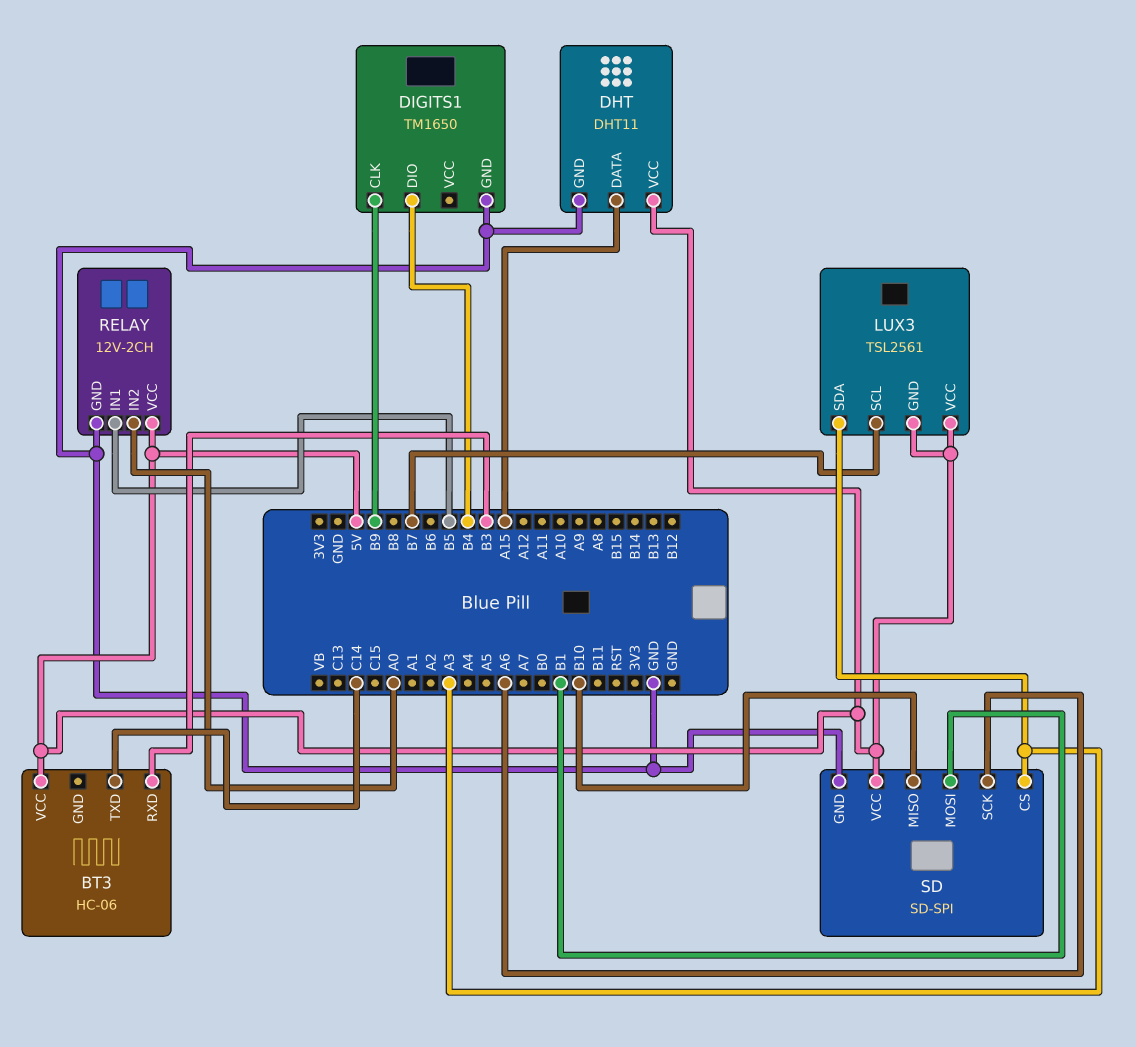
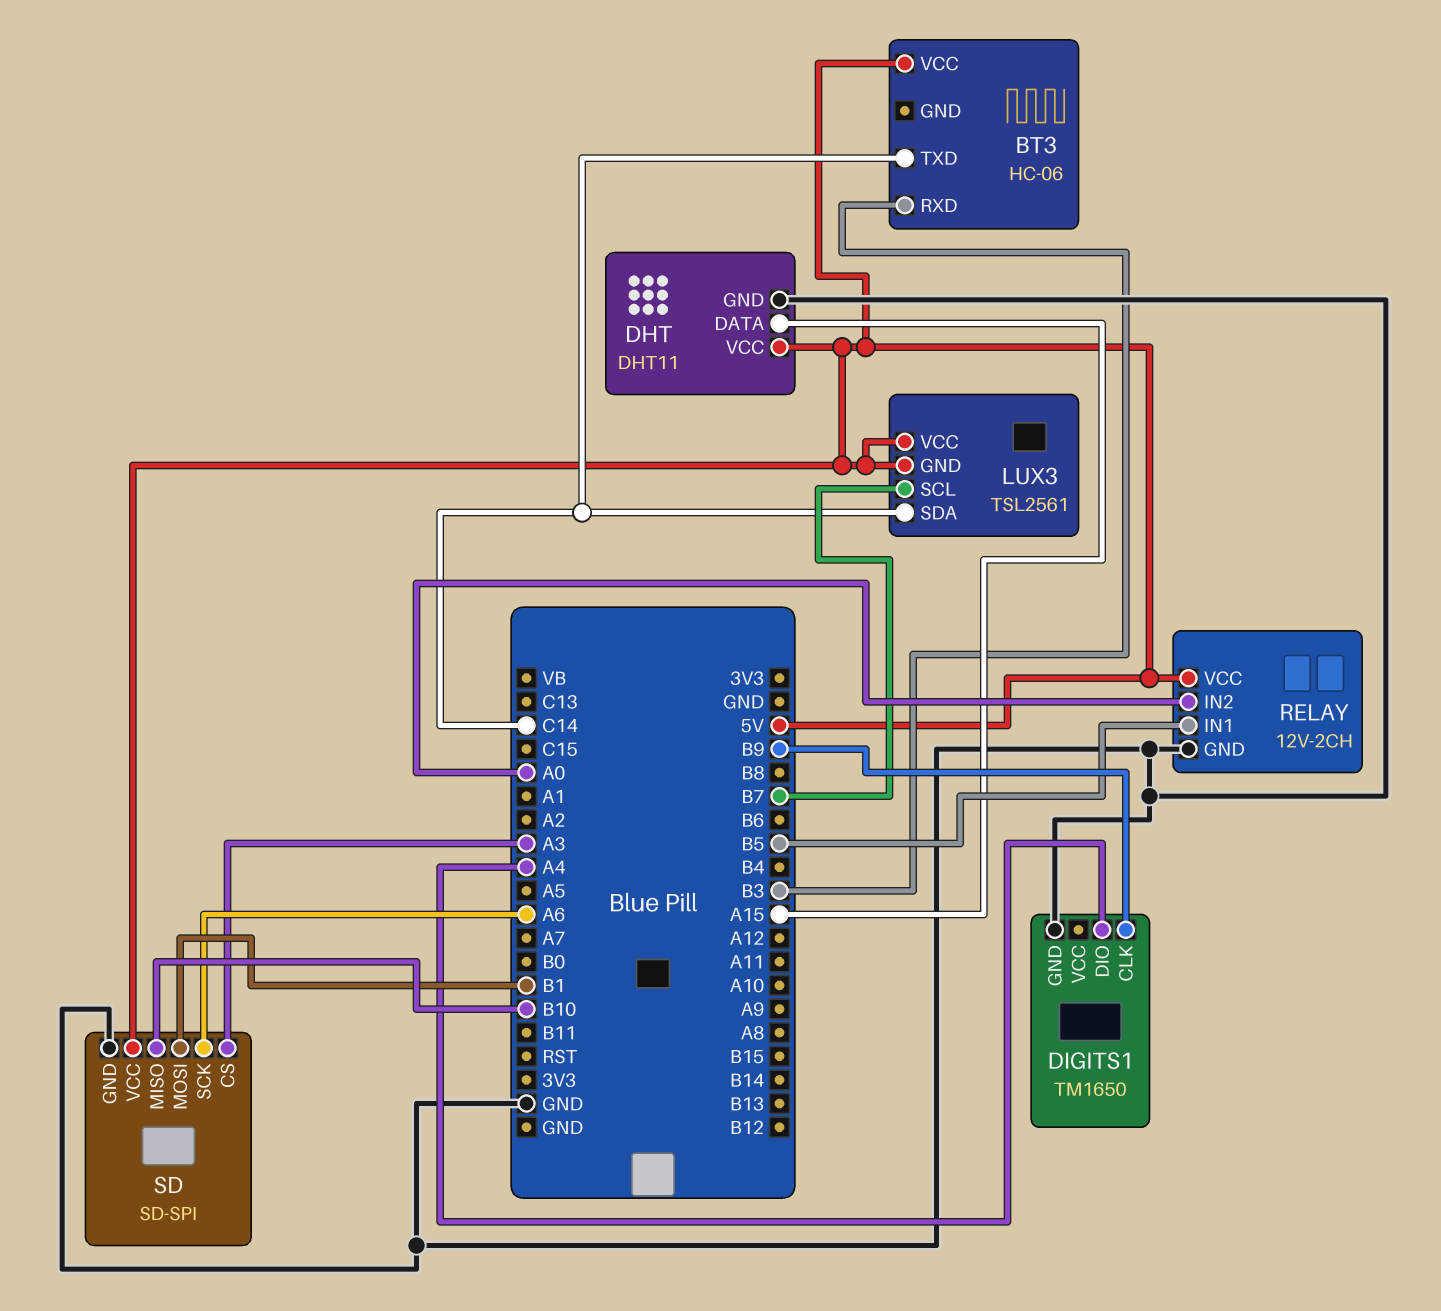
DIGITS1 pin DIO: B4 -> A4
LUX3 pin SDA: A3 -> C14

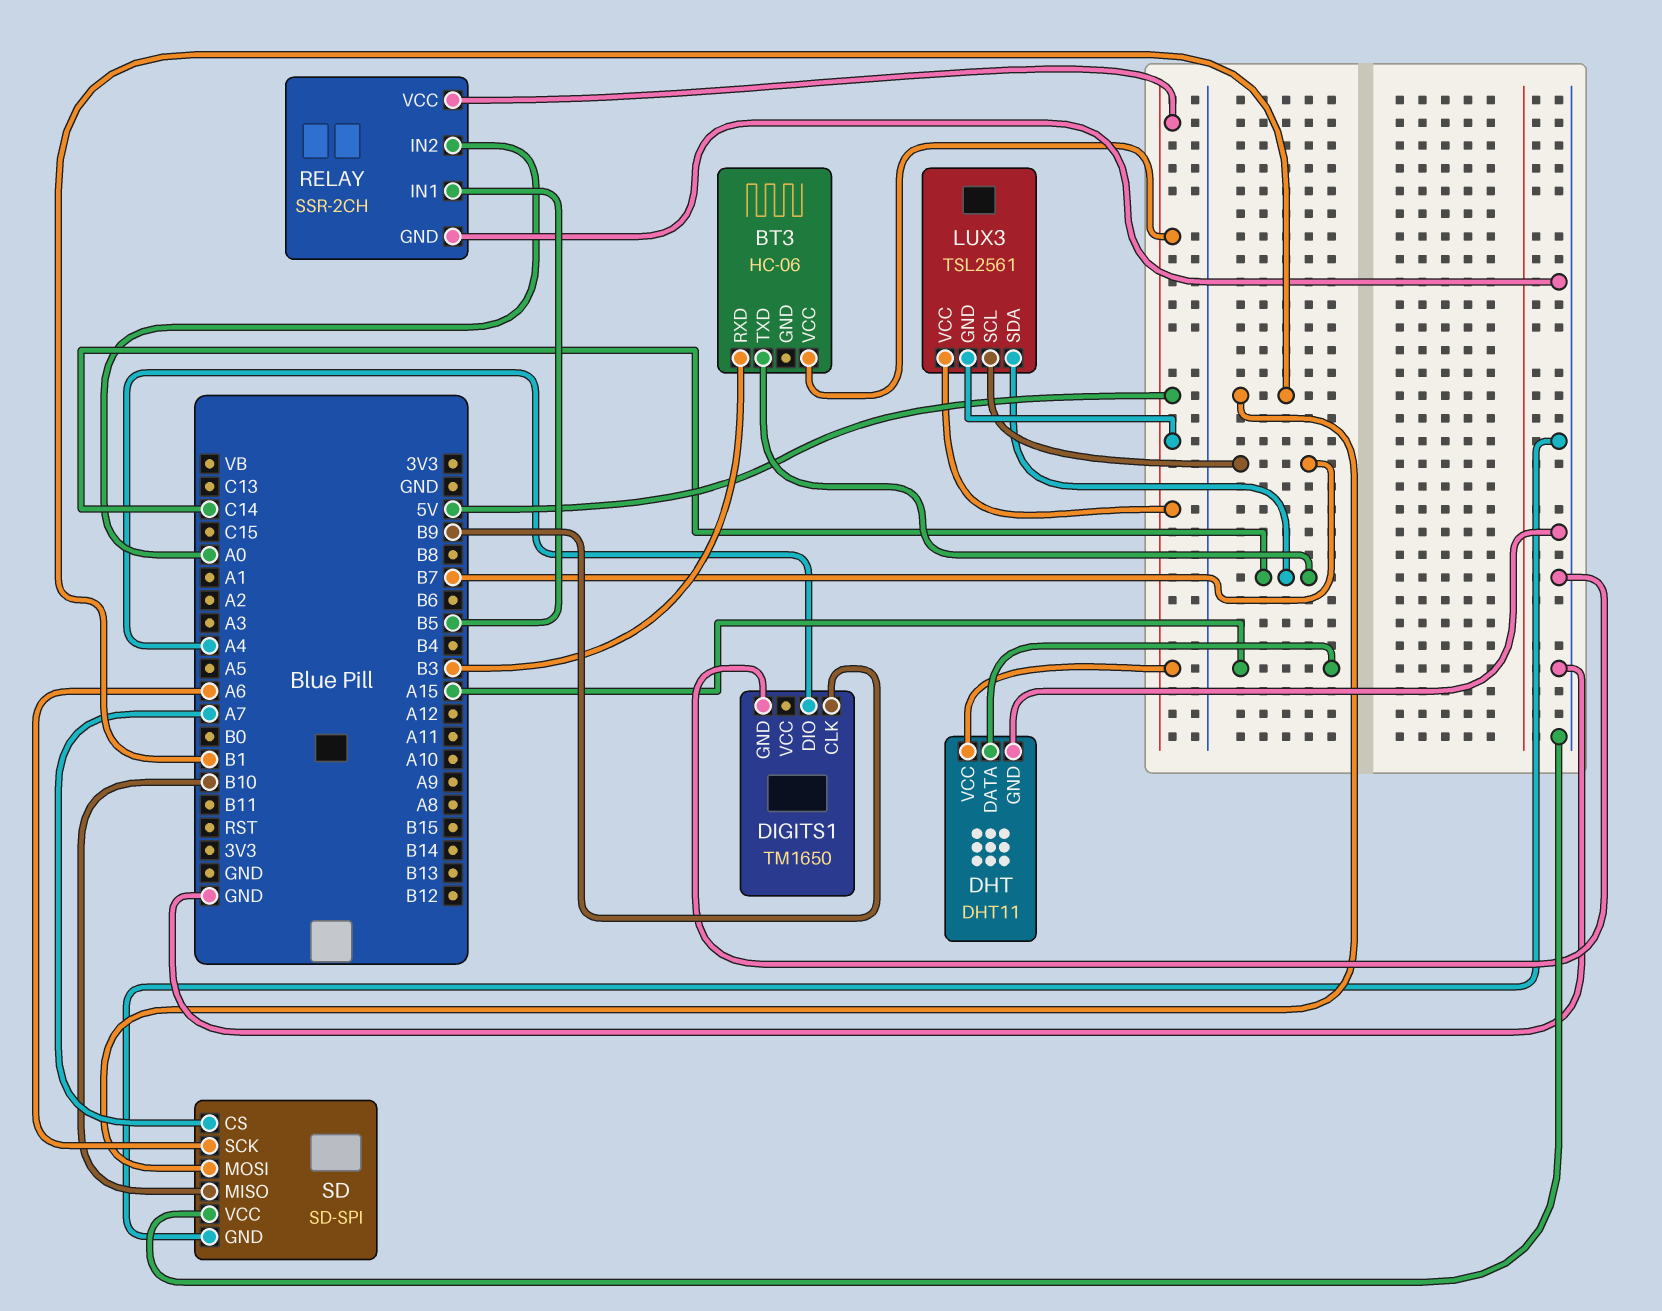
RELAY: 12V-2CH -> SSR-2CH
SD pin CS: A3 -> A7
SD pin VCC: 5V -> GND

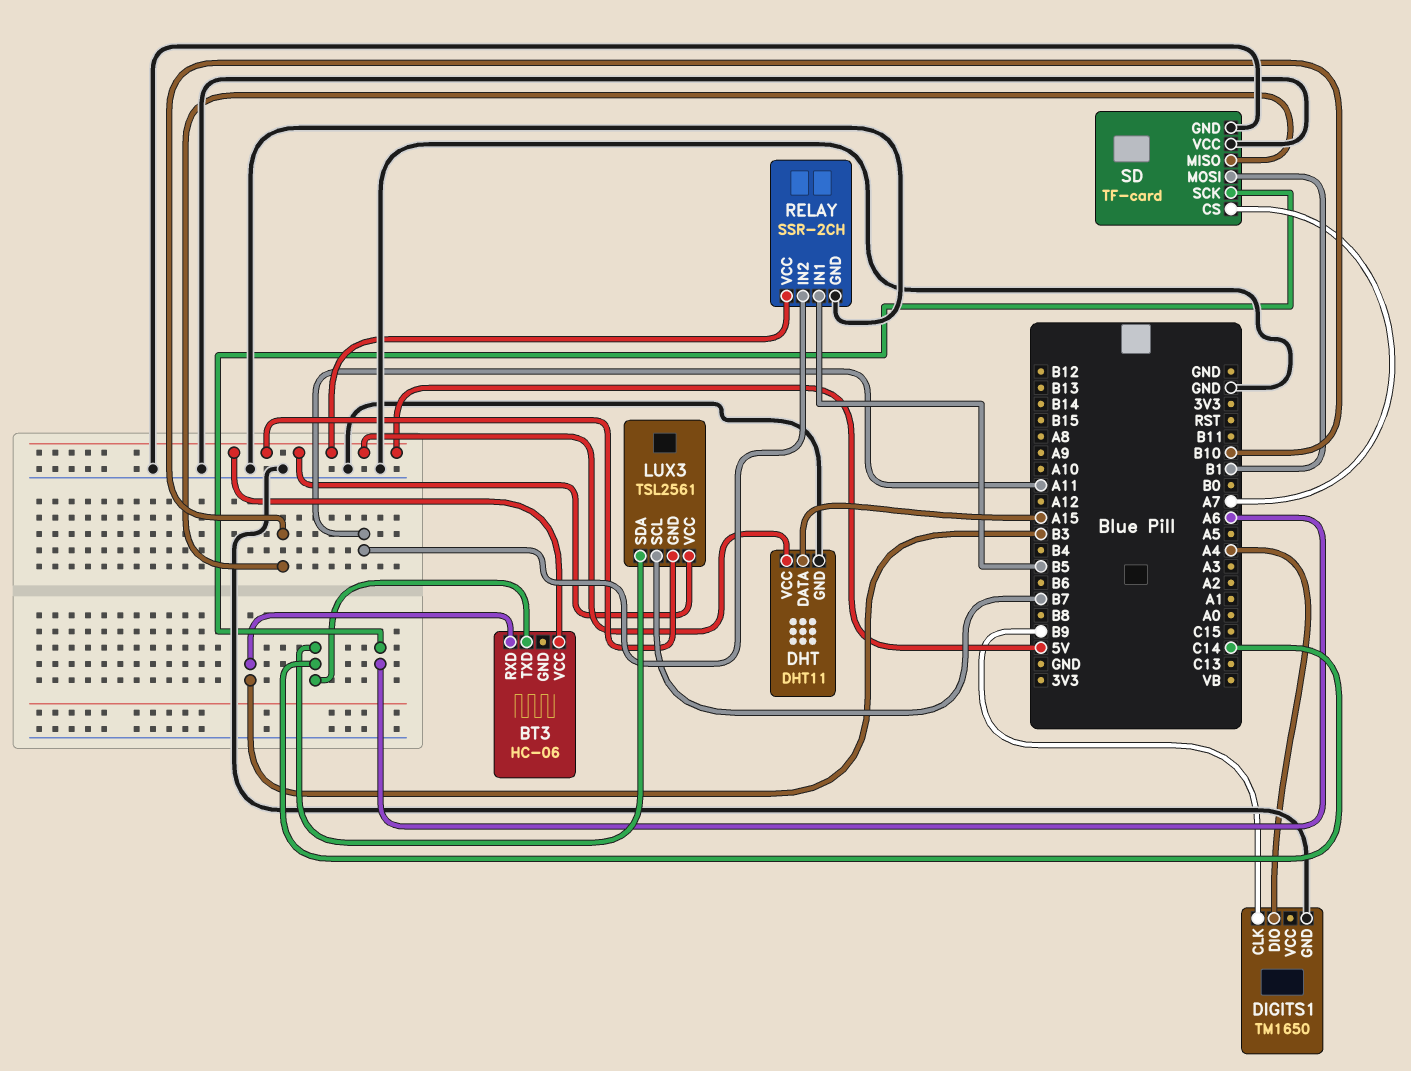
RELAY pin IN2: A0 -> A11
SD: SD-SPI -> TF-card

